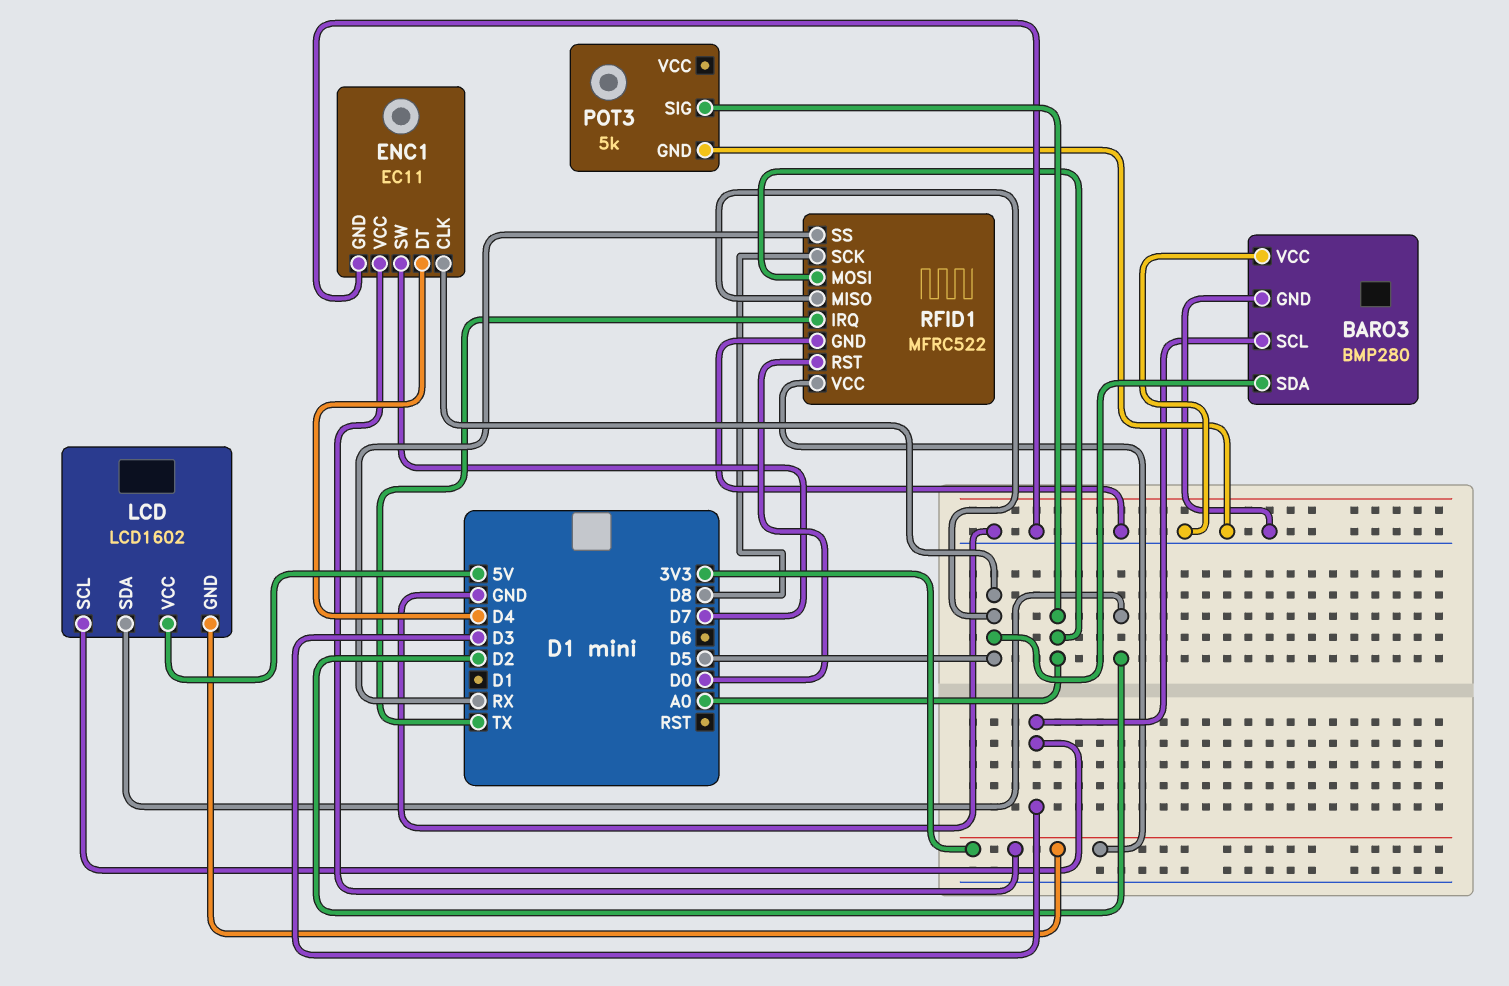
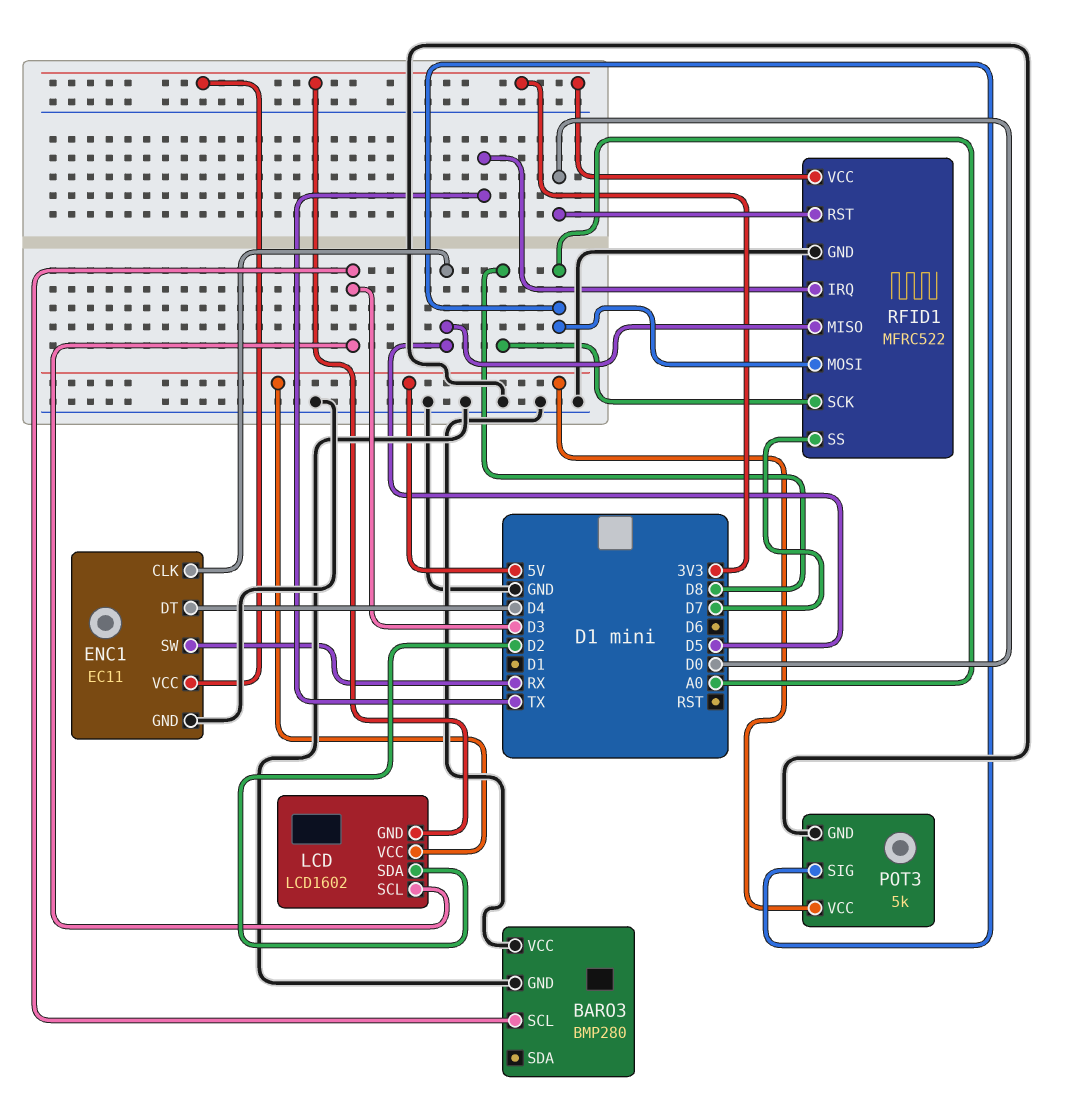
BARO3 pin SDA: D5 -> none
ENC1 pin SW: D7 -> RX
POT3 pin VCC: none -> 5V
RFID1 pin SS: RX -> D7

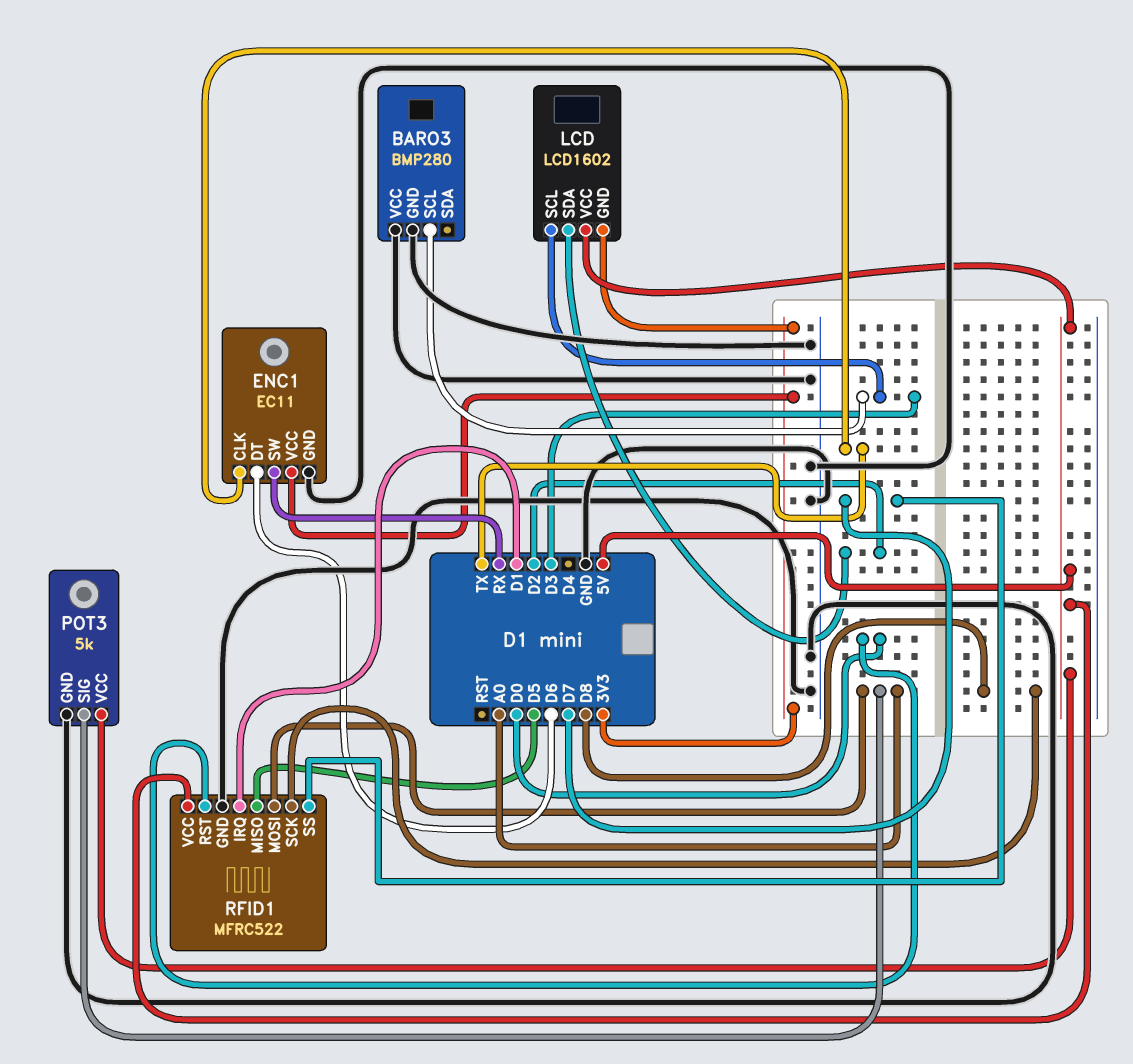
ENC1 pin CLK: D5 -> TX
ENC1 pin DT: D4 -> D6
RFID1 pin IRQ: TX -> D1
RFID1 pin VCC: 3V3 -> 5V

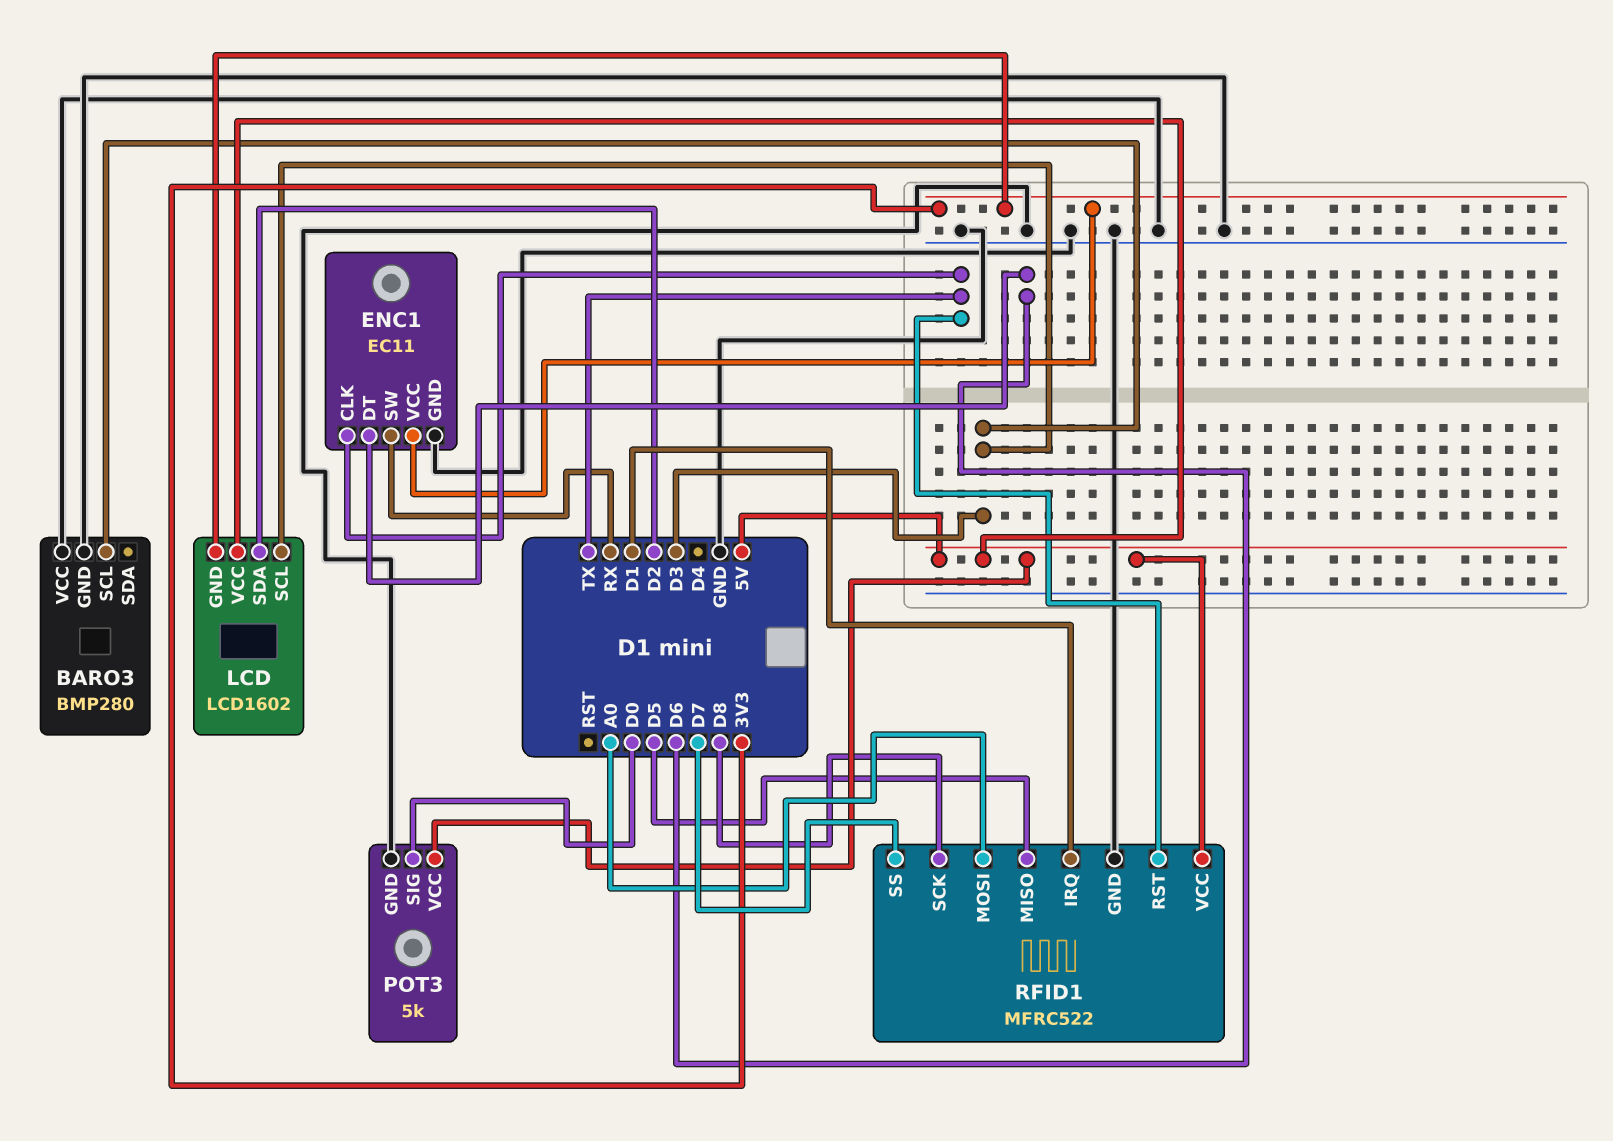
POT3 pin SIG: A0 -> D0
RFID1 pin RST: D0 -> TX

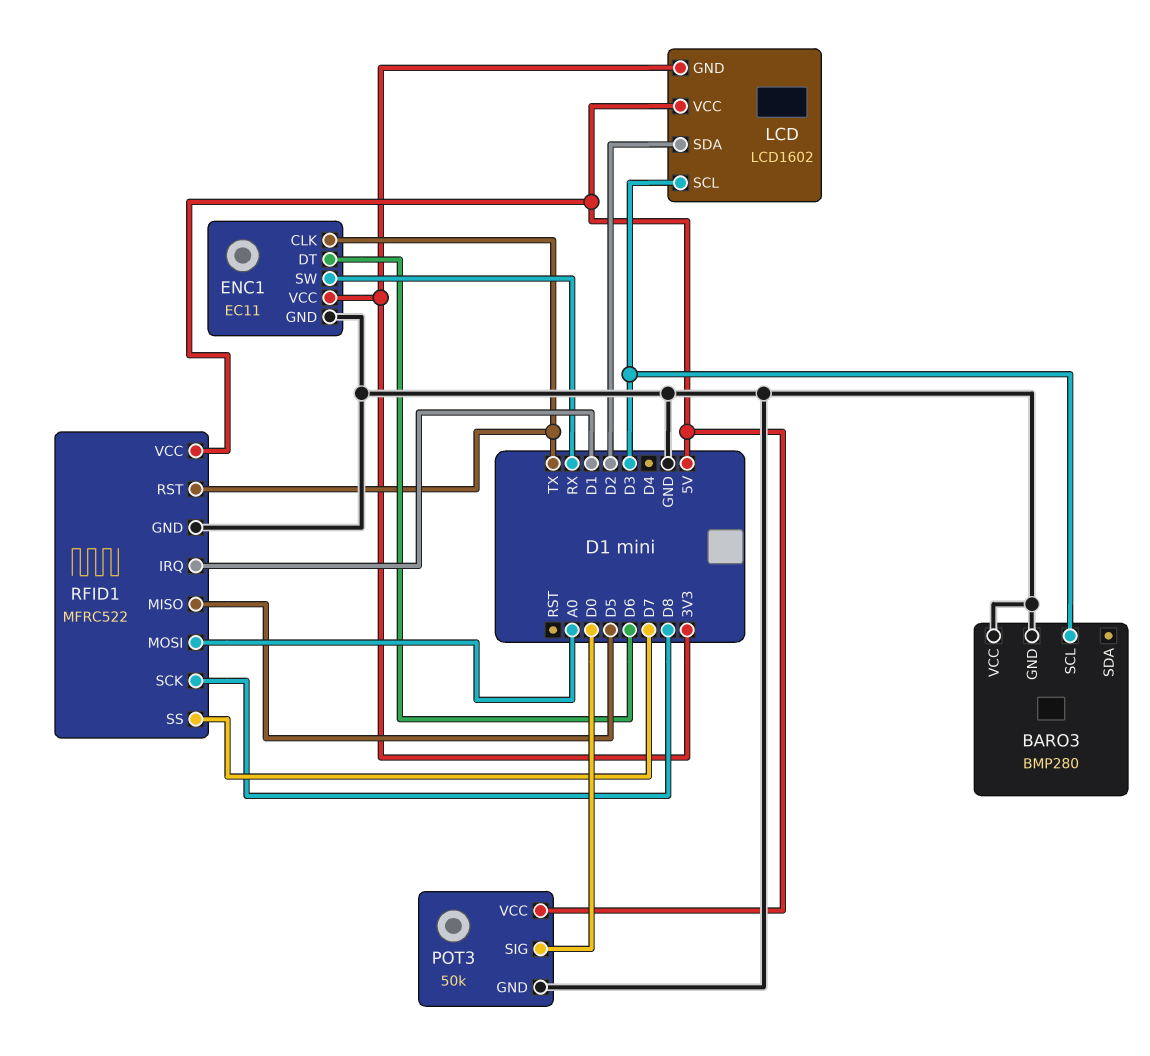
POT3: 5k -> 50k

